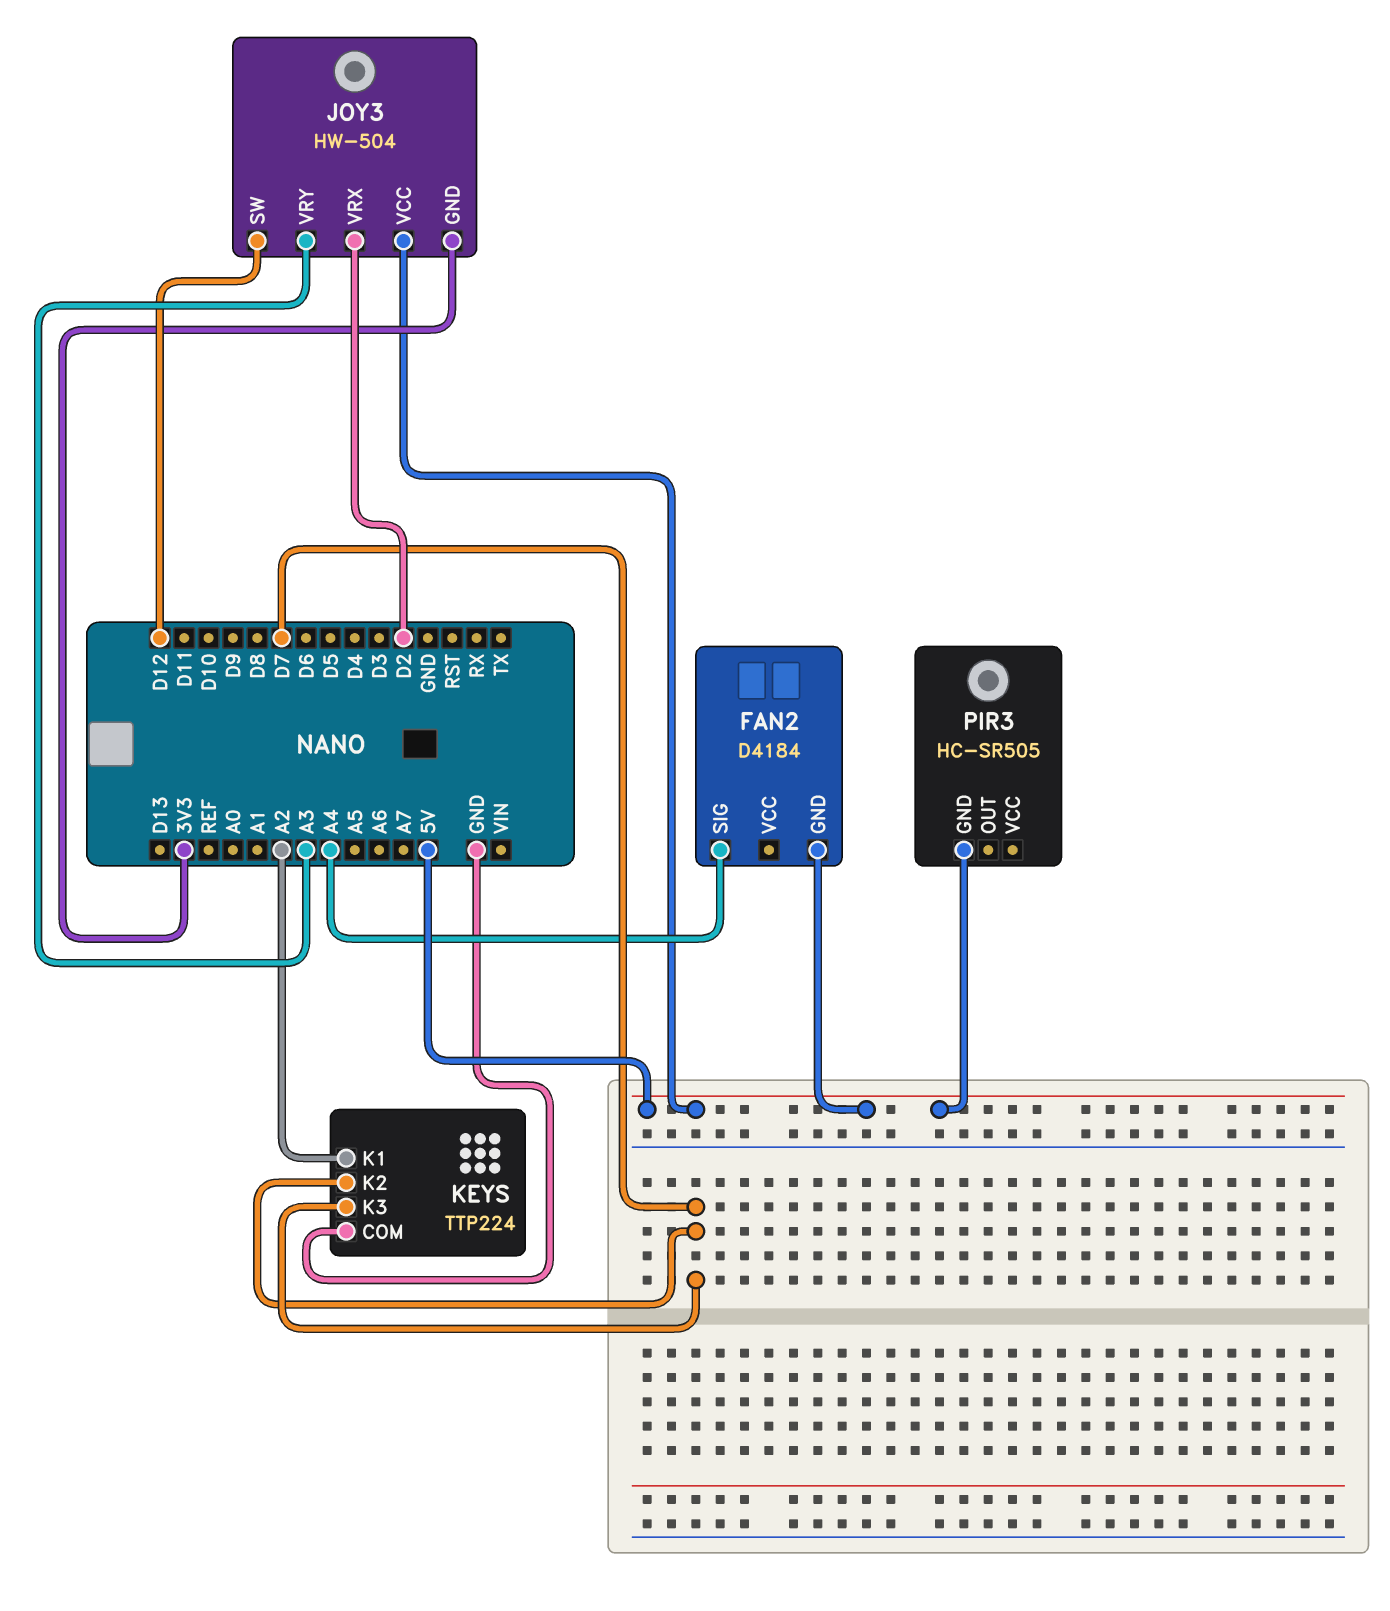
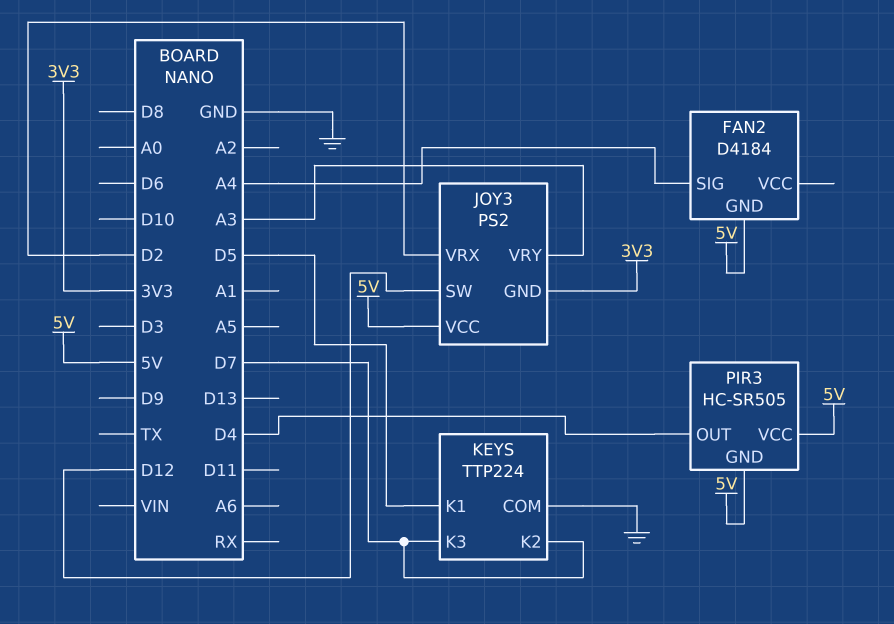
JOY3: HW-504 -> PS2
KEYS pin K1: A2 -> D5
PIR3 pin OUT: none -> D4
PIR3 pin VCC: none -> 5V

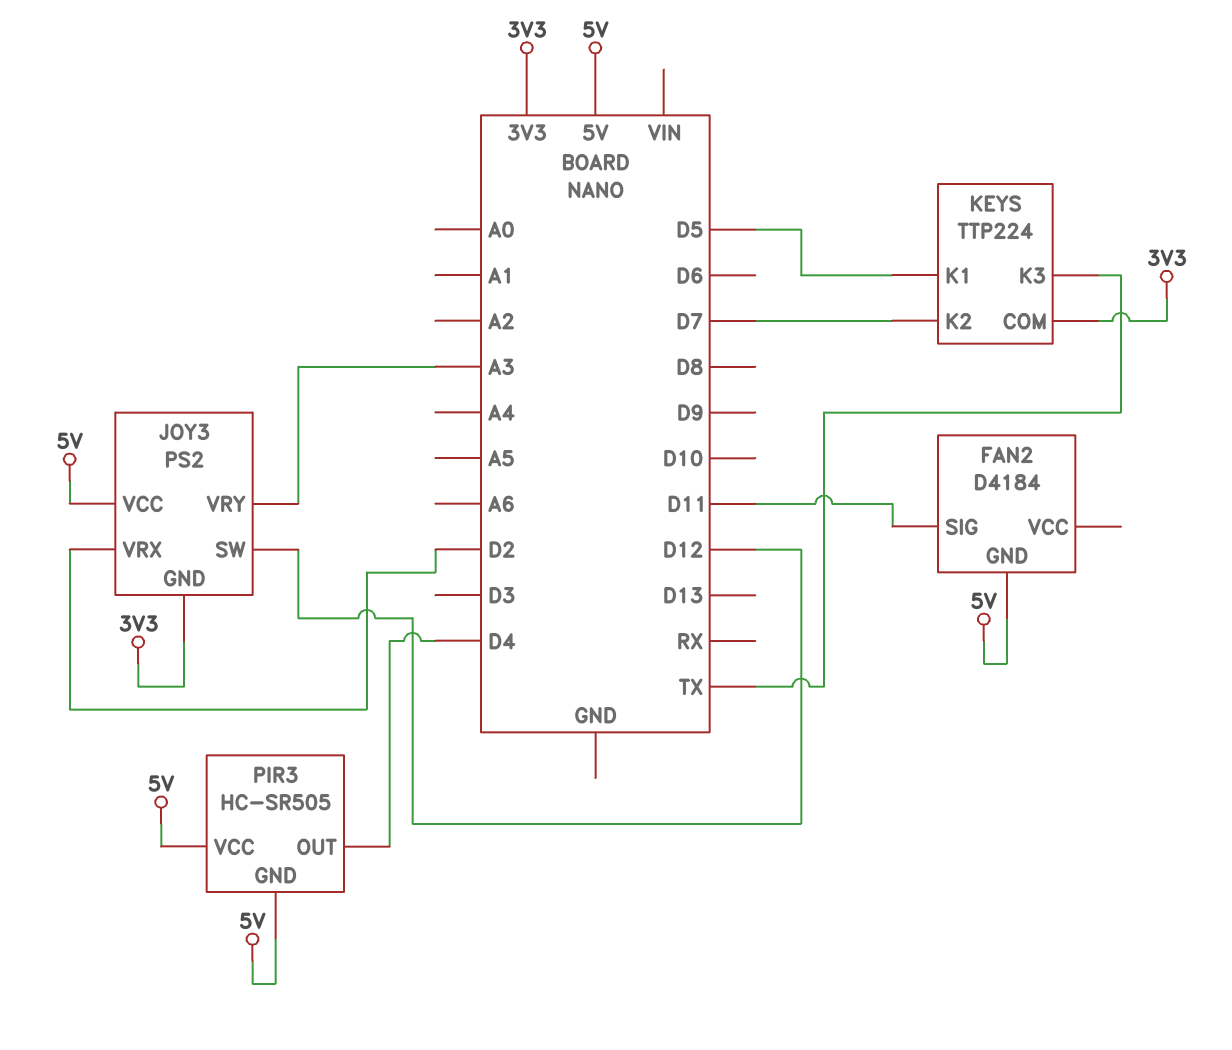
FAN2 pin SIG: A4 -> D11
KEYS pin COM: GND -> 3V3
KEYS pin K3: D7 -> TX

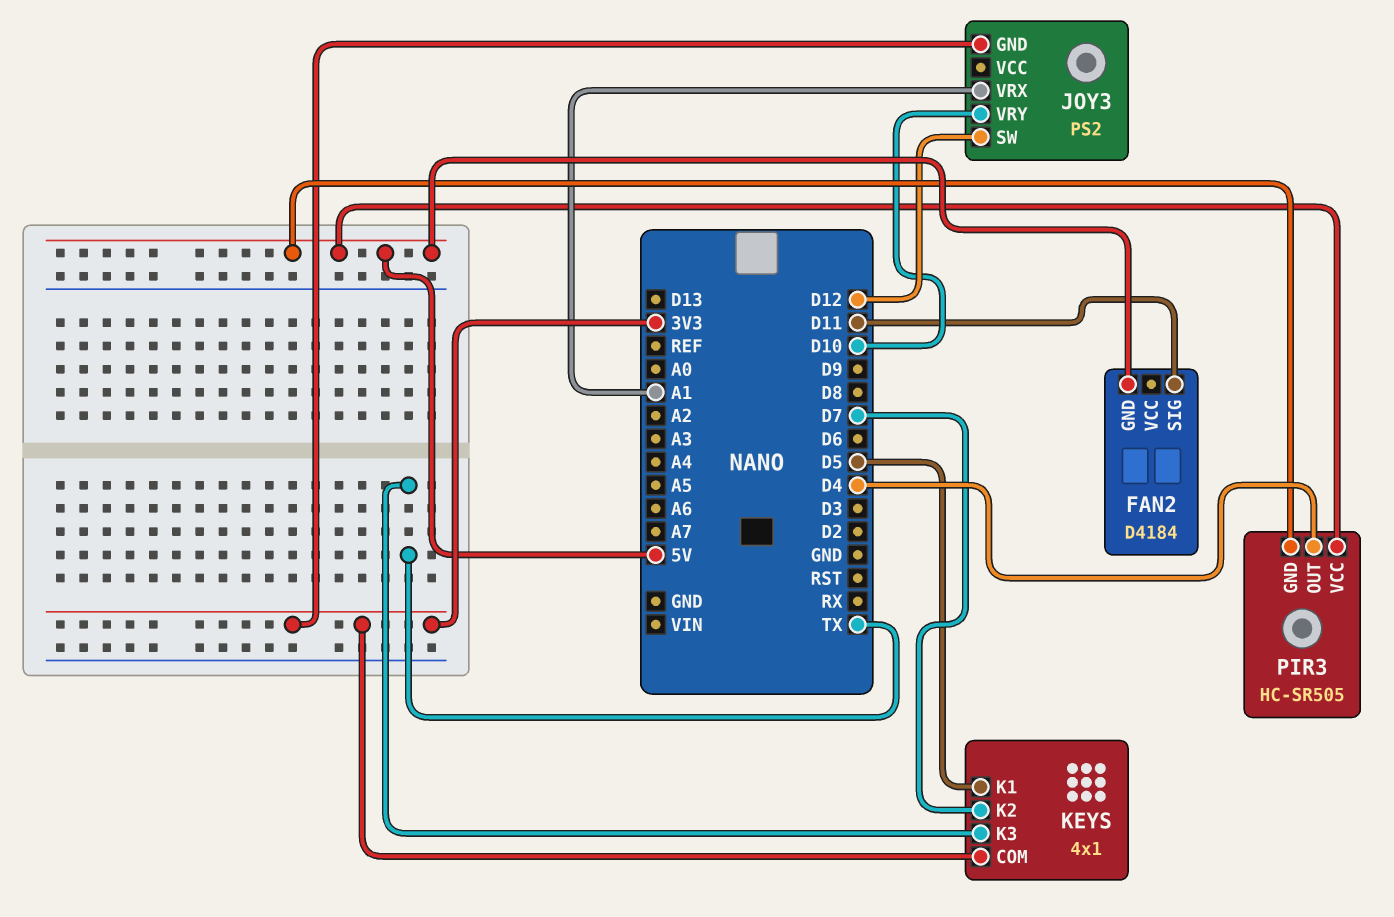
JOY3 pin VCC: 5V -> none
JOY3 pin VRX: D2 -> A1
JOY3 pin VRY: A3 -> D10
KEYS: TTP224 -> 4x1

